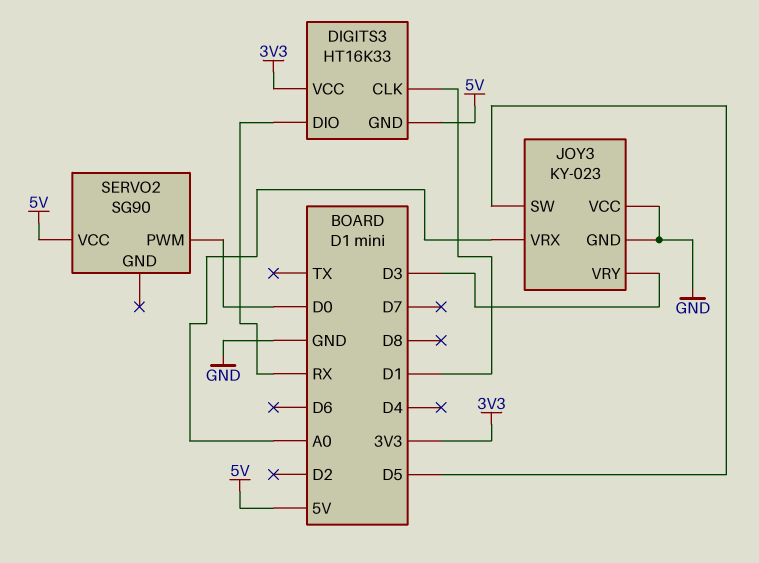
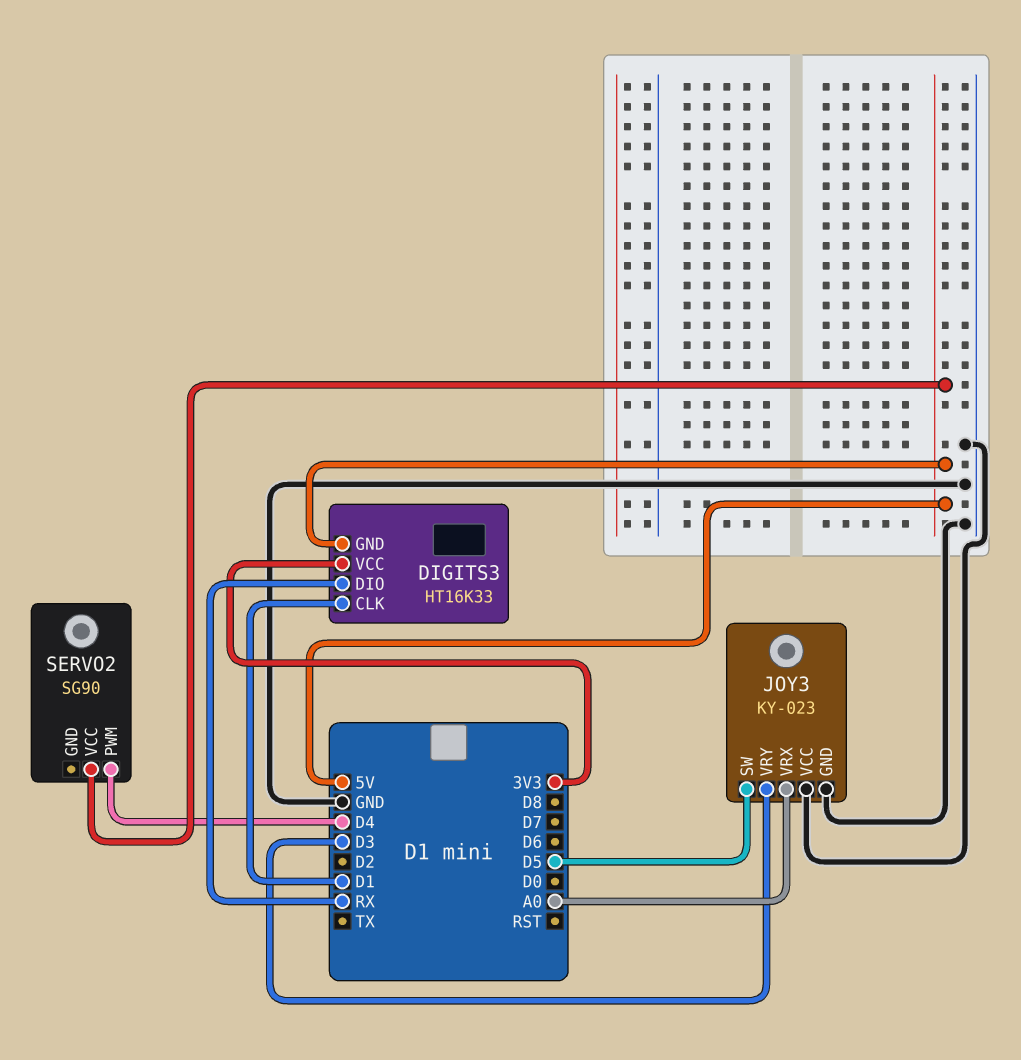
SERVO2 pin PWM: D0 -> D4

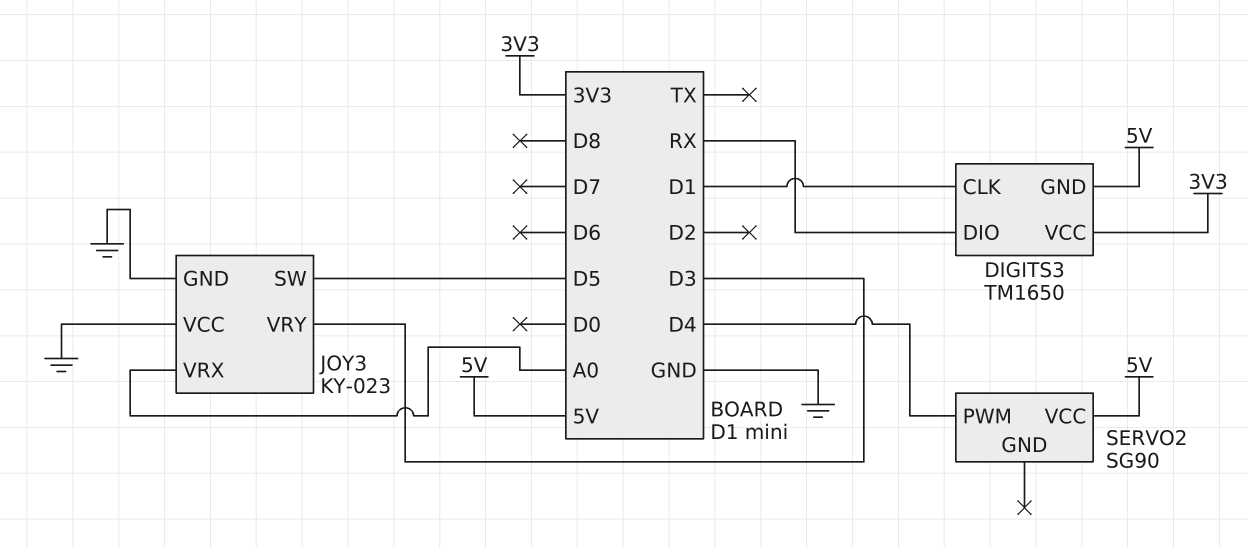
DIGITS3: HT16K33 -> TM1650

